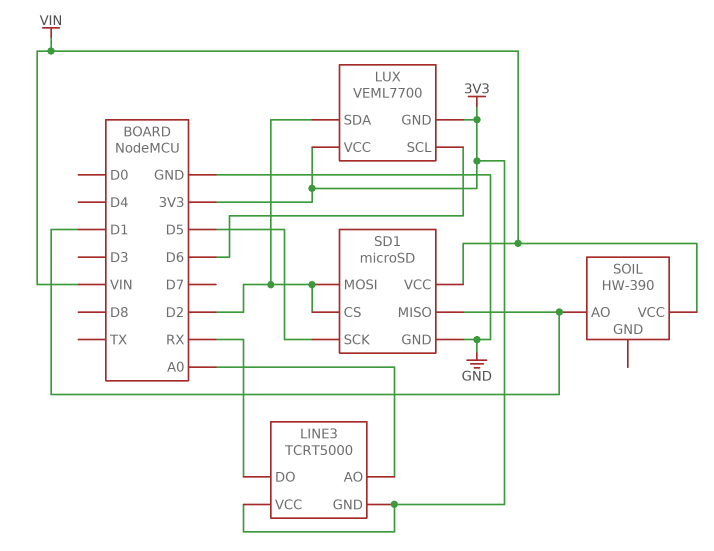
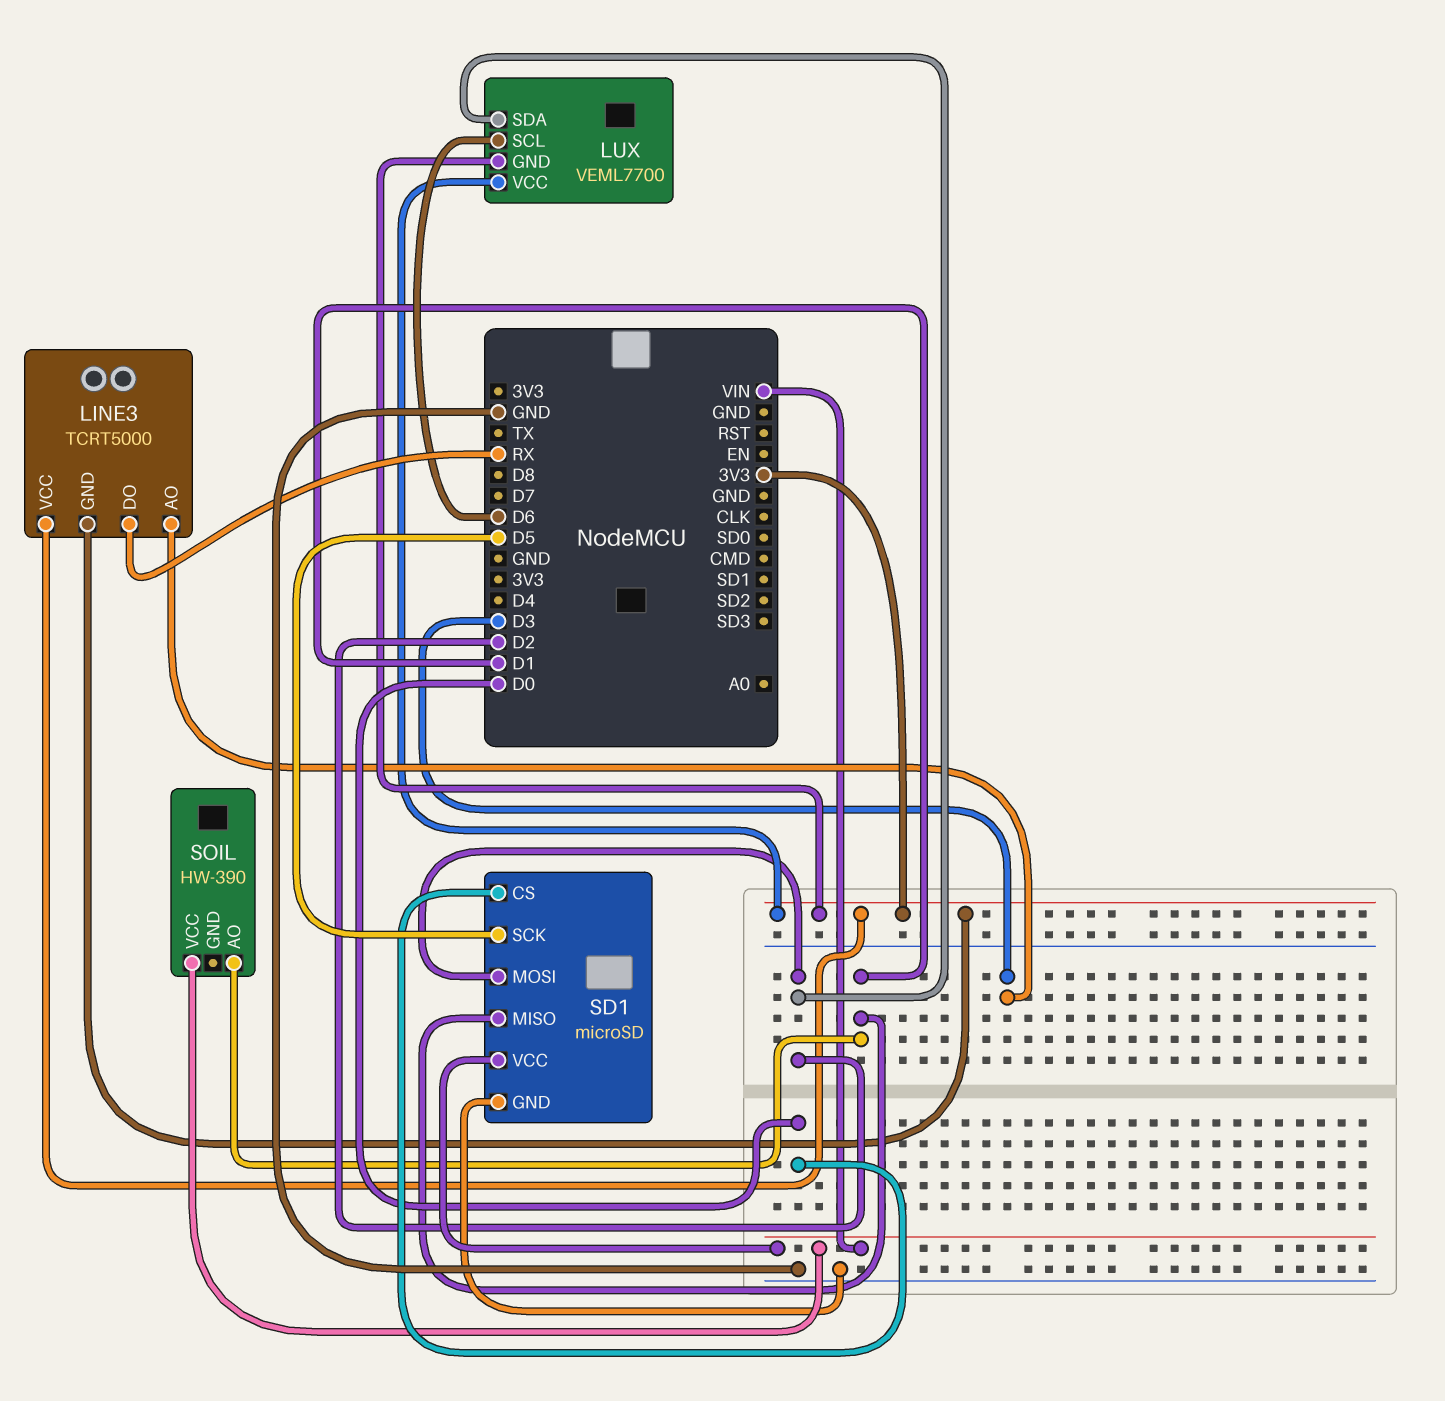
LINE3 pin AO: A0 -> D3
SD1 pin CS: D2 -> D0

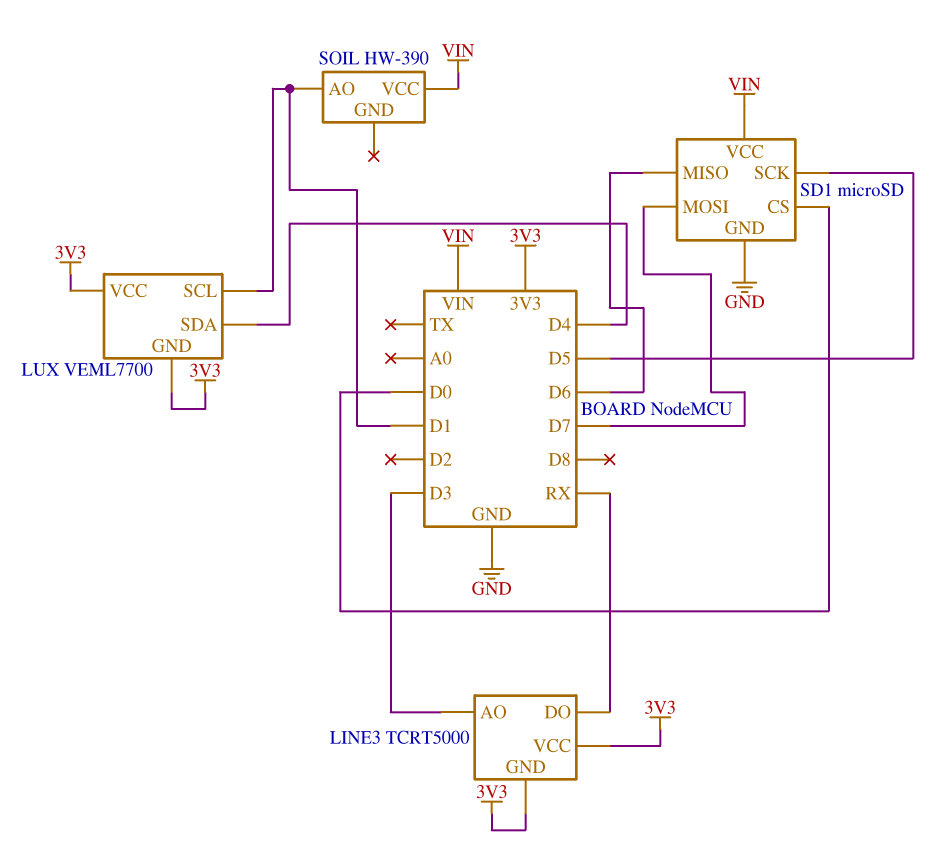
LUX pin SCL: D6 -> D1
LUX pin SDA: D2 -> D4
SD1 pin MISO: D1 -> D6
SD1 pin MOSI: D2 -> D7

